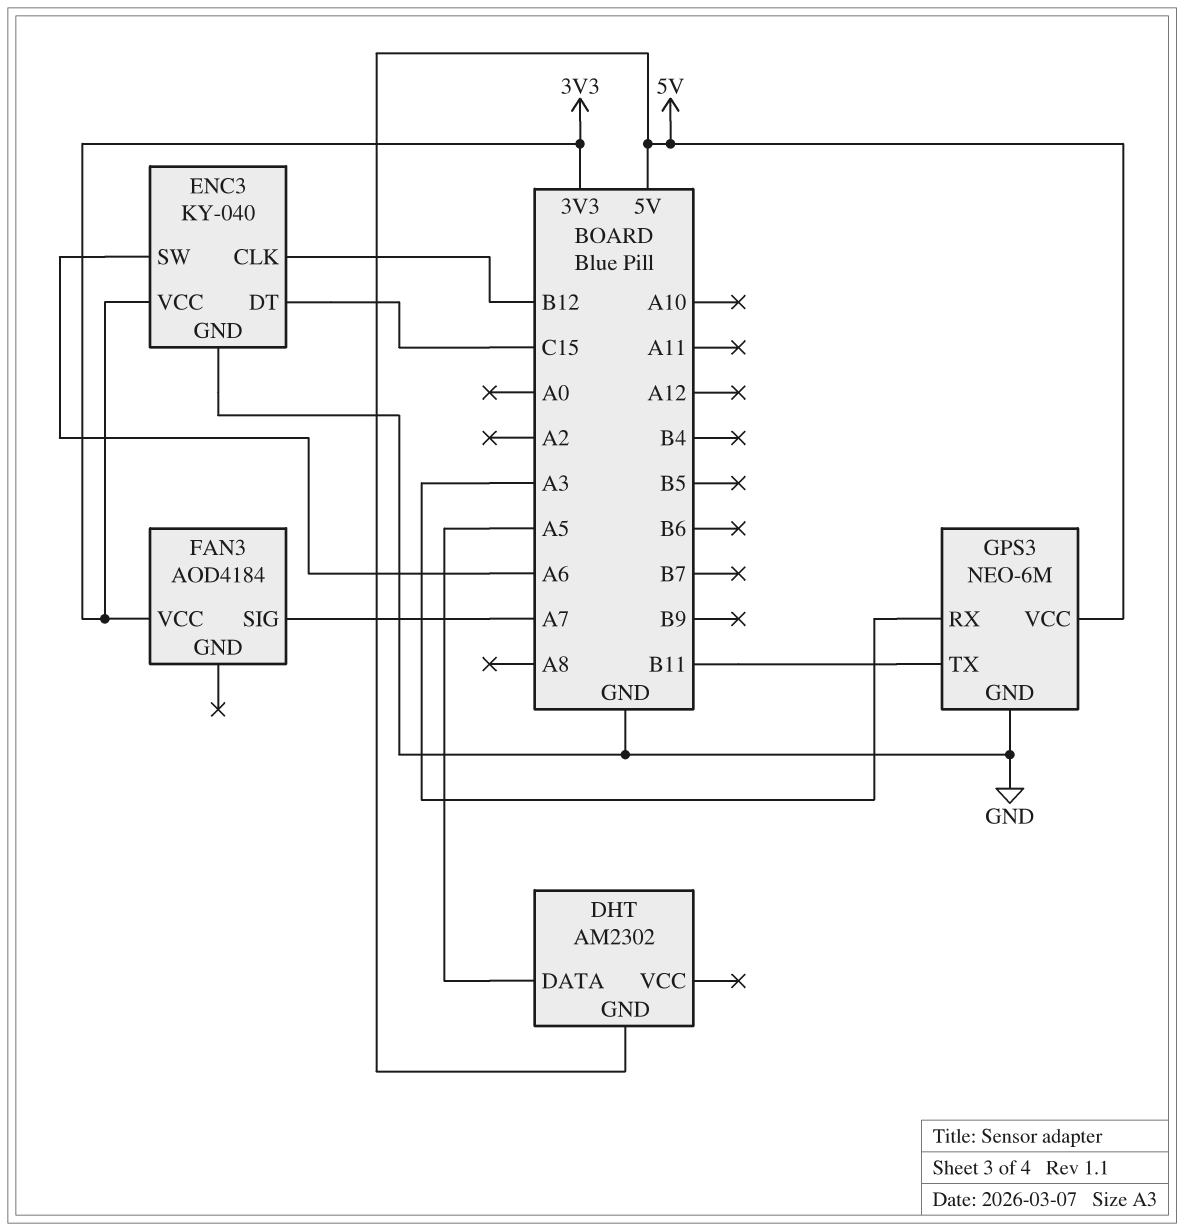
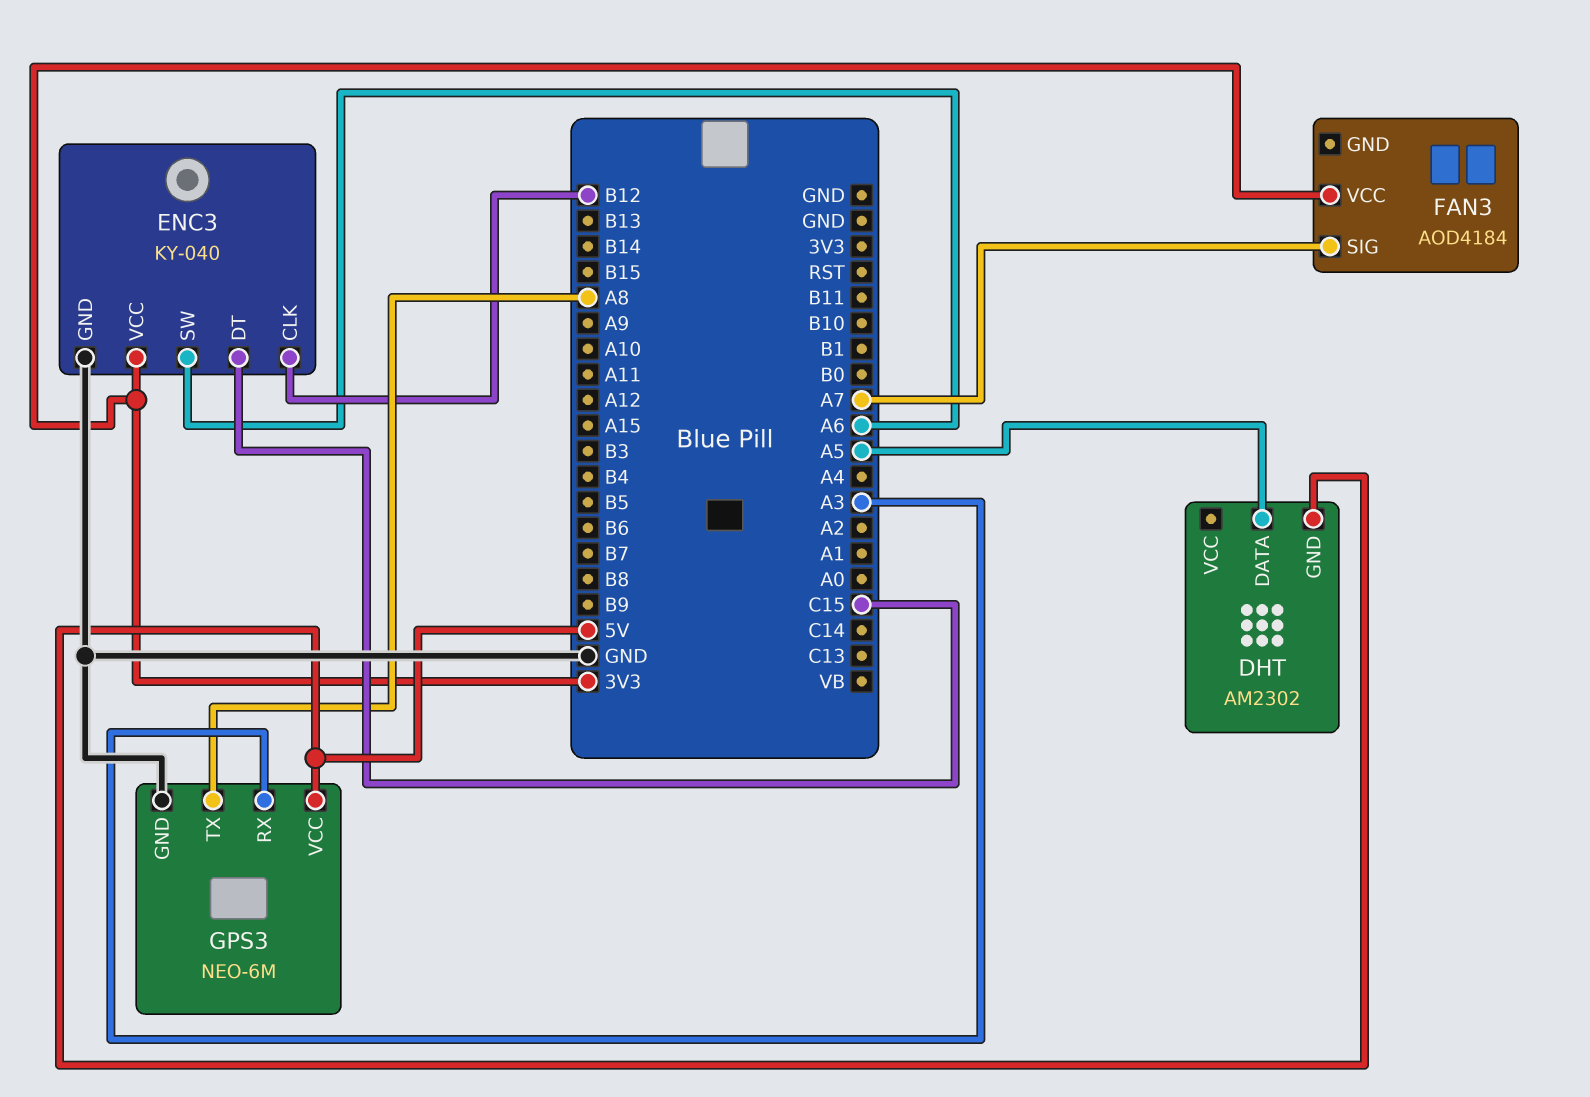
GPS3 pin TX: B11 -> A8

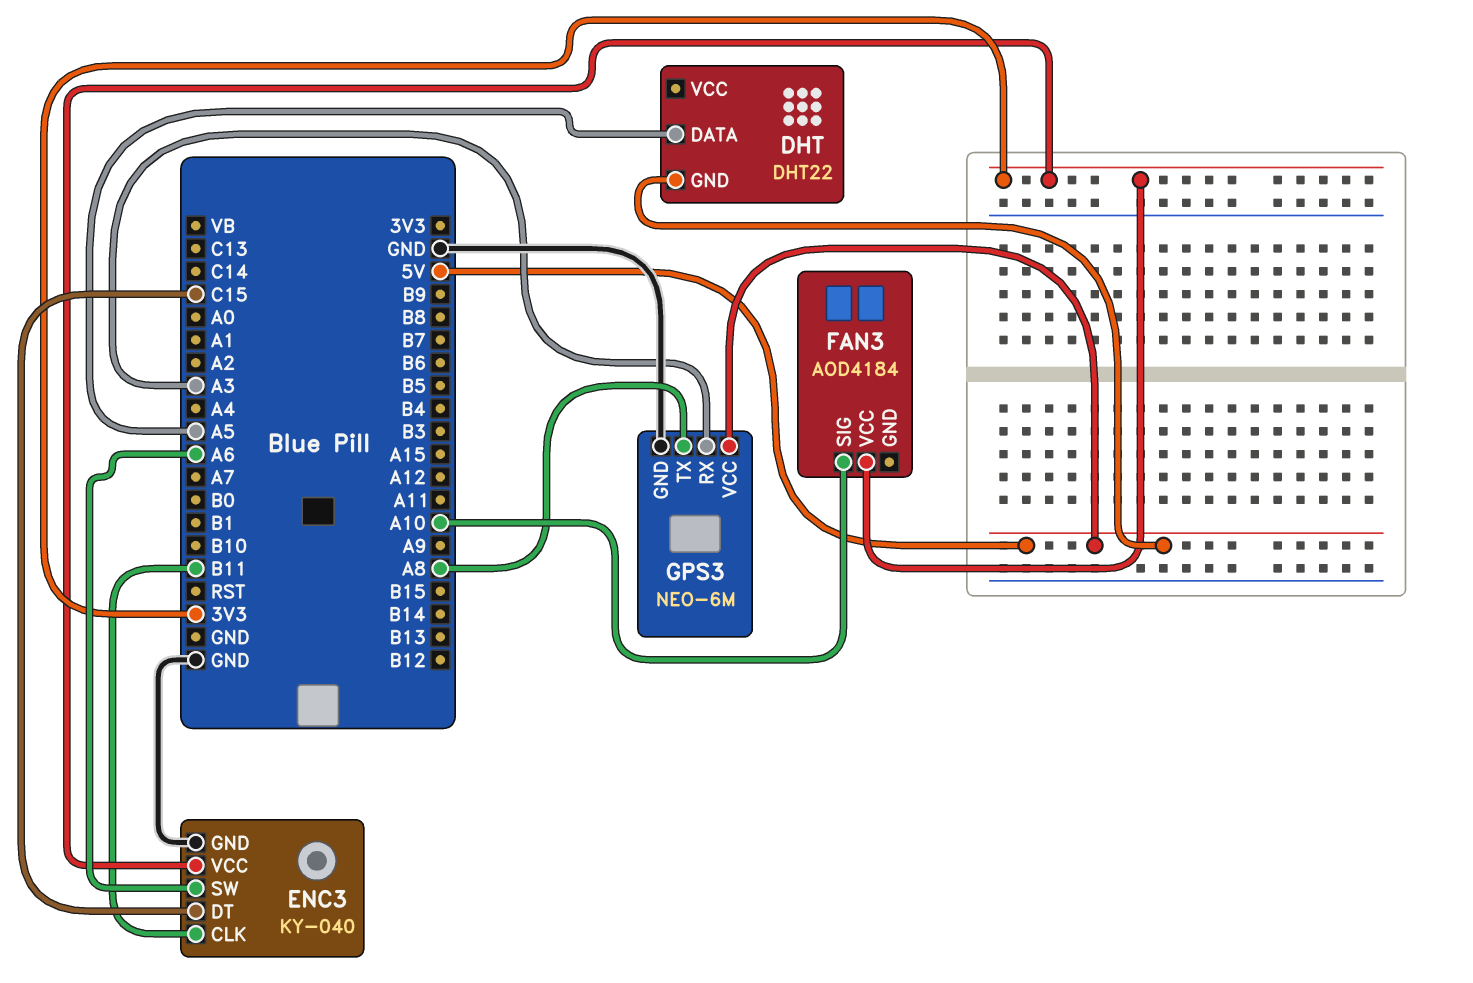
DHT: AM2302 -> DHT22
ENC3 pin CLK: B12 -> B11
FAN3 pin SIG: A7 -> A10

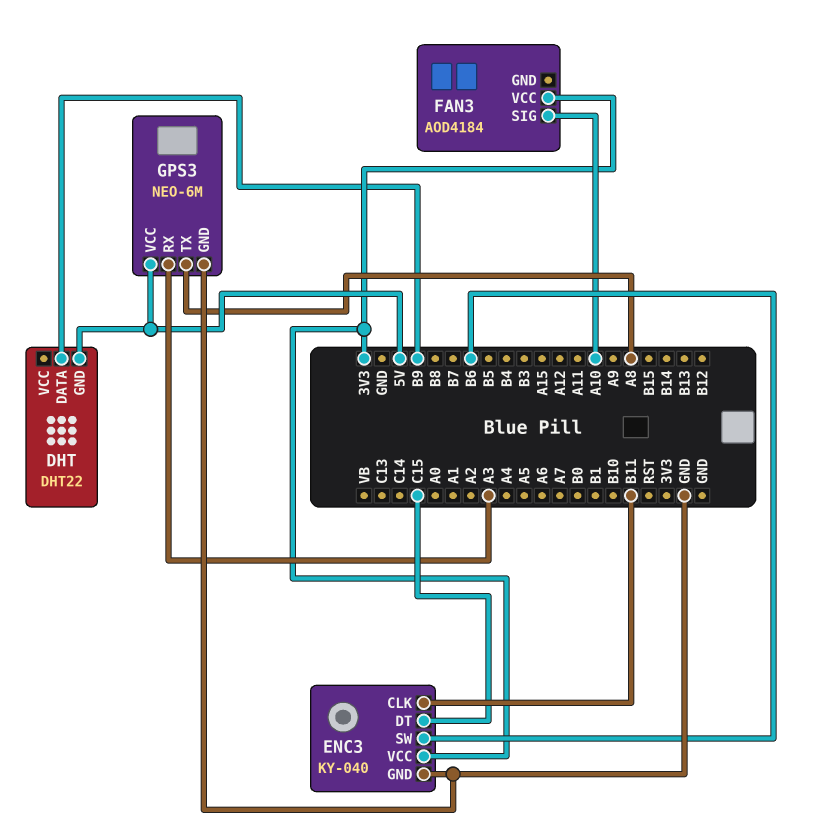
DHT pin DATA: A5 -> B9
ENC3 pin SW: A6 -> B6

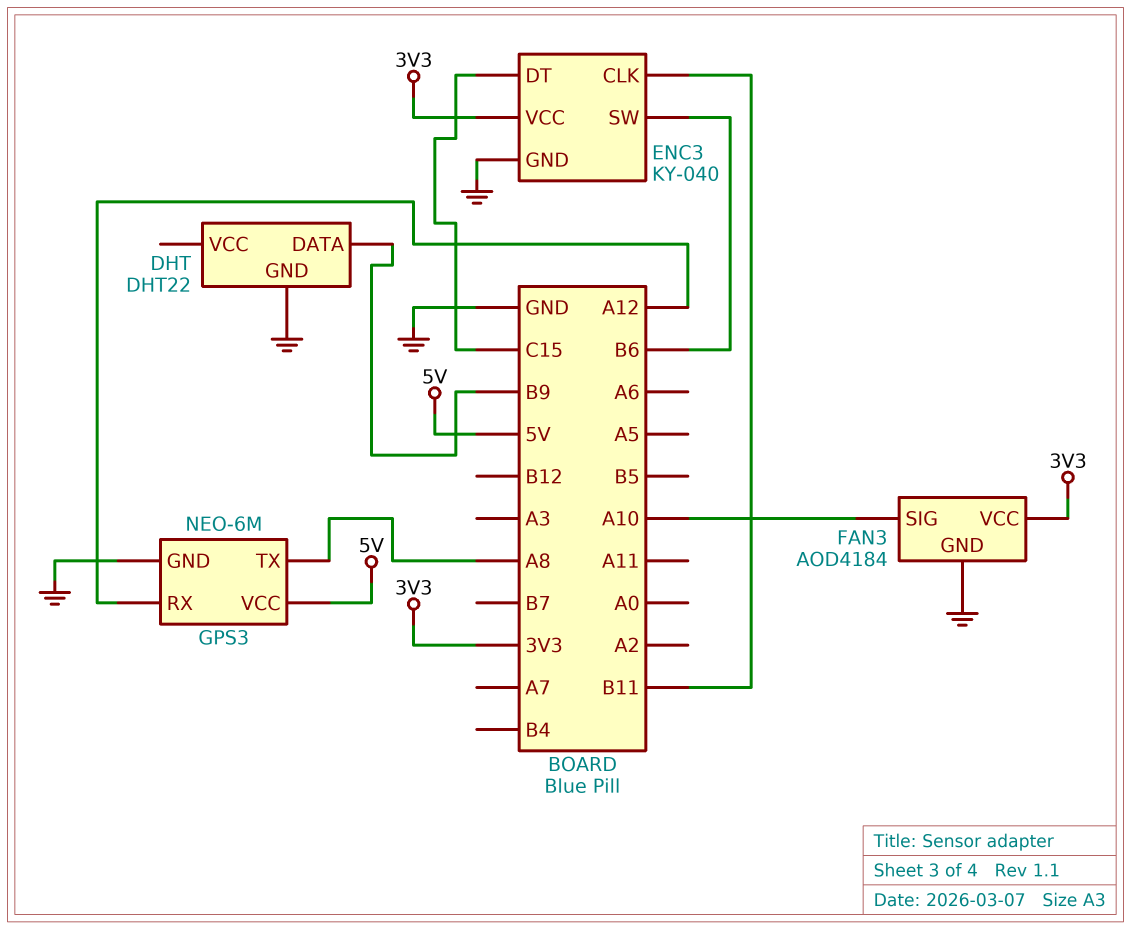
DHT pin GND: 5V -> GND
FAN3 pin GND: none -> GND
GPS3 pin RX: A3 -> A12

